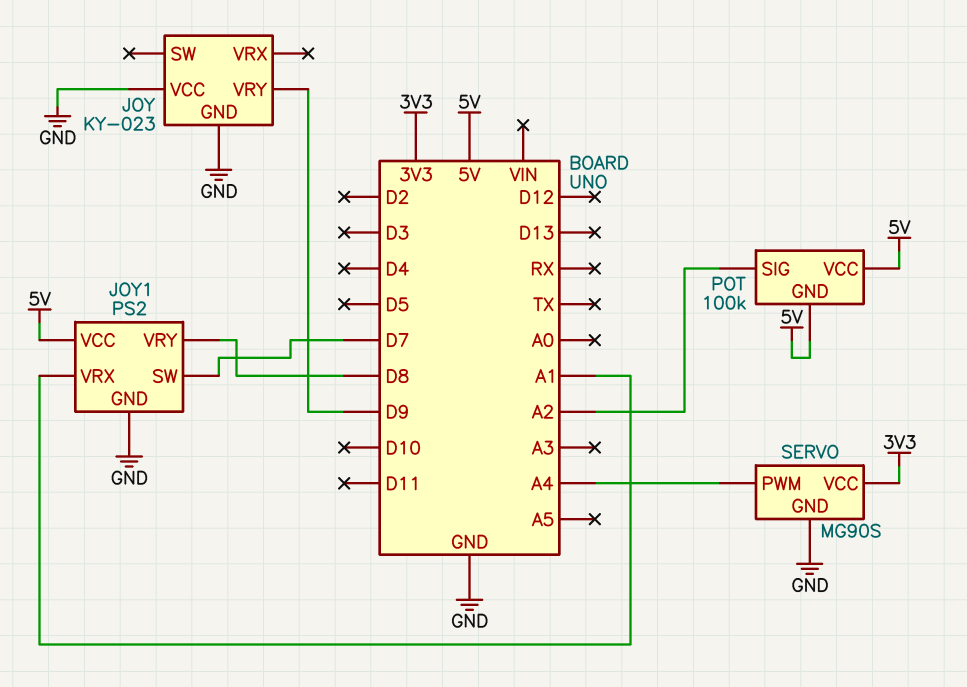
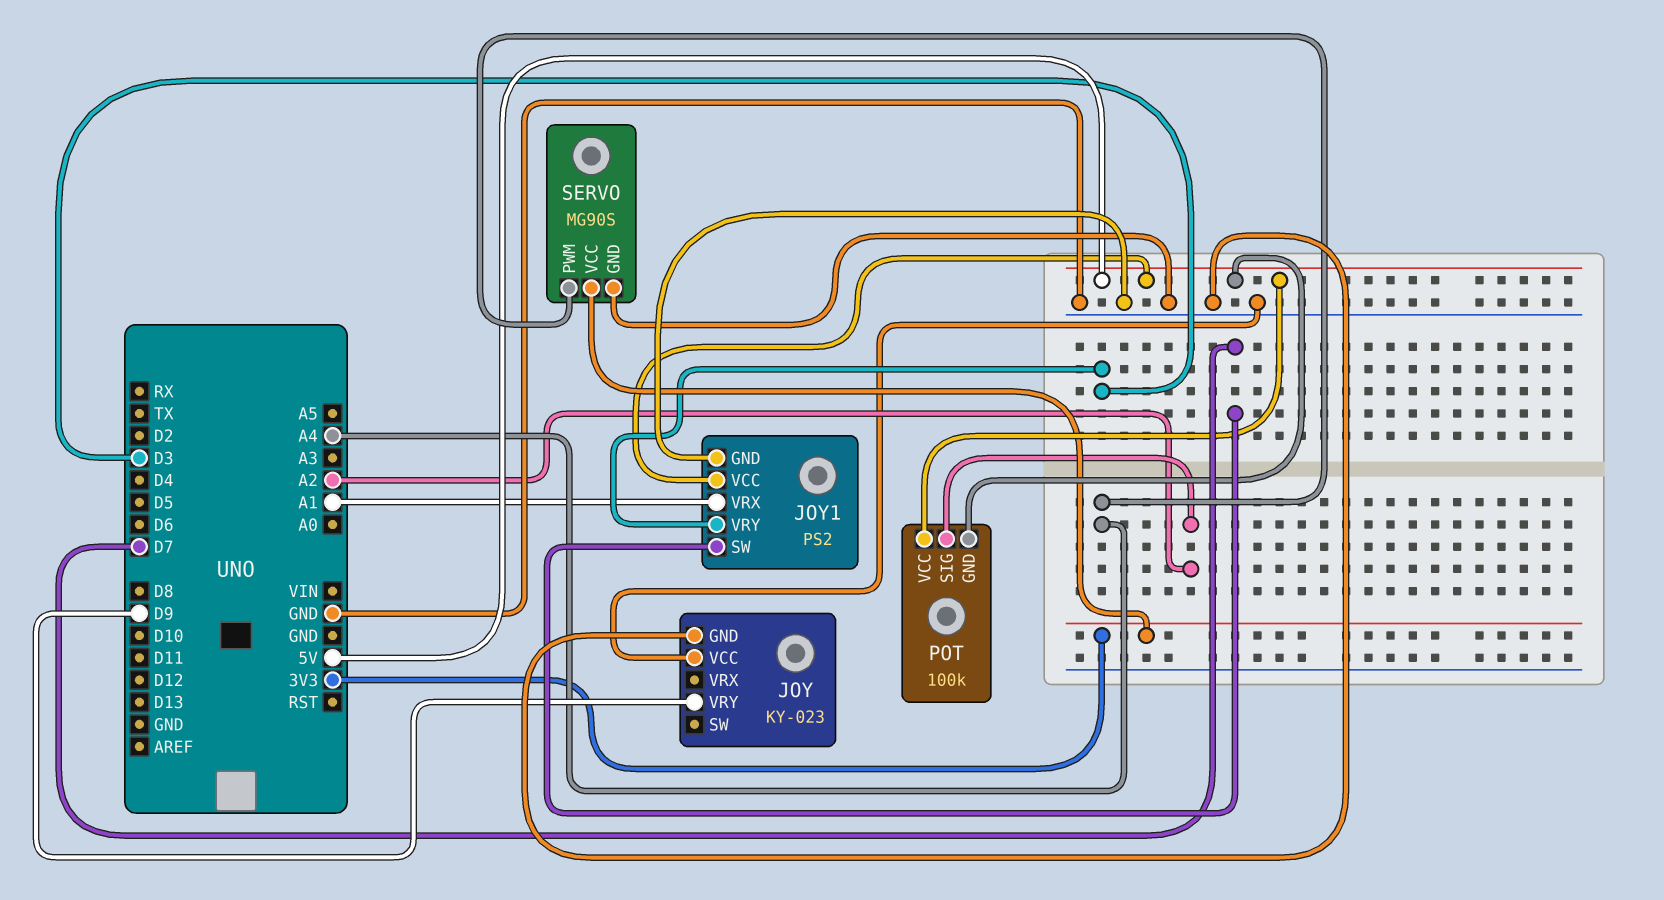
JOY1 pin VRY: D8 -> D3

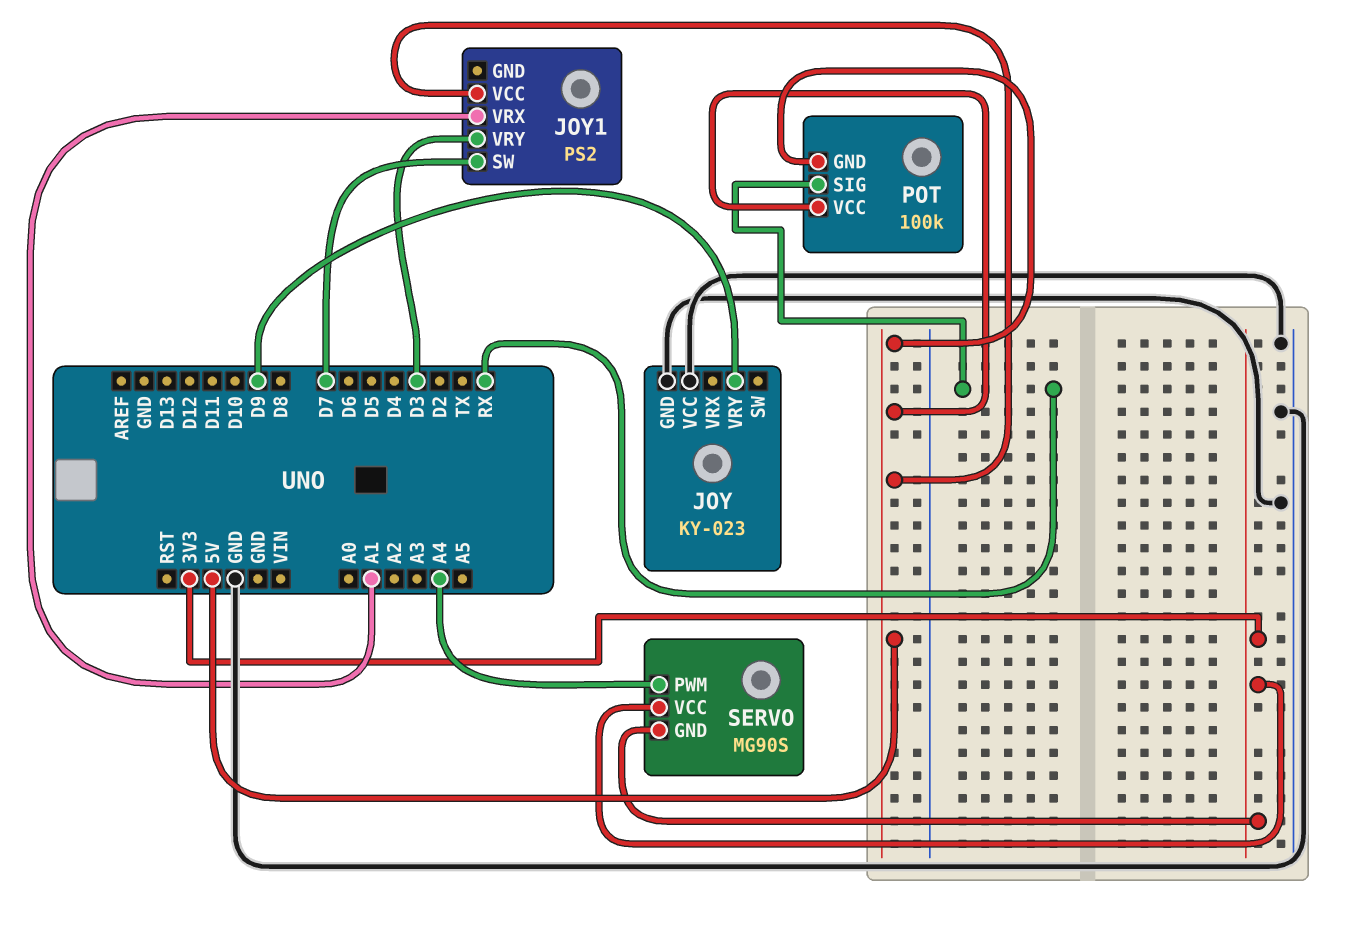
JOY1 pin GND: GND -> none
POT pin SIG: A2 -> RX
SERVO pin GND: GND -> 3V3

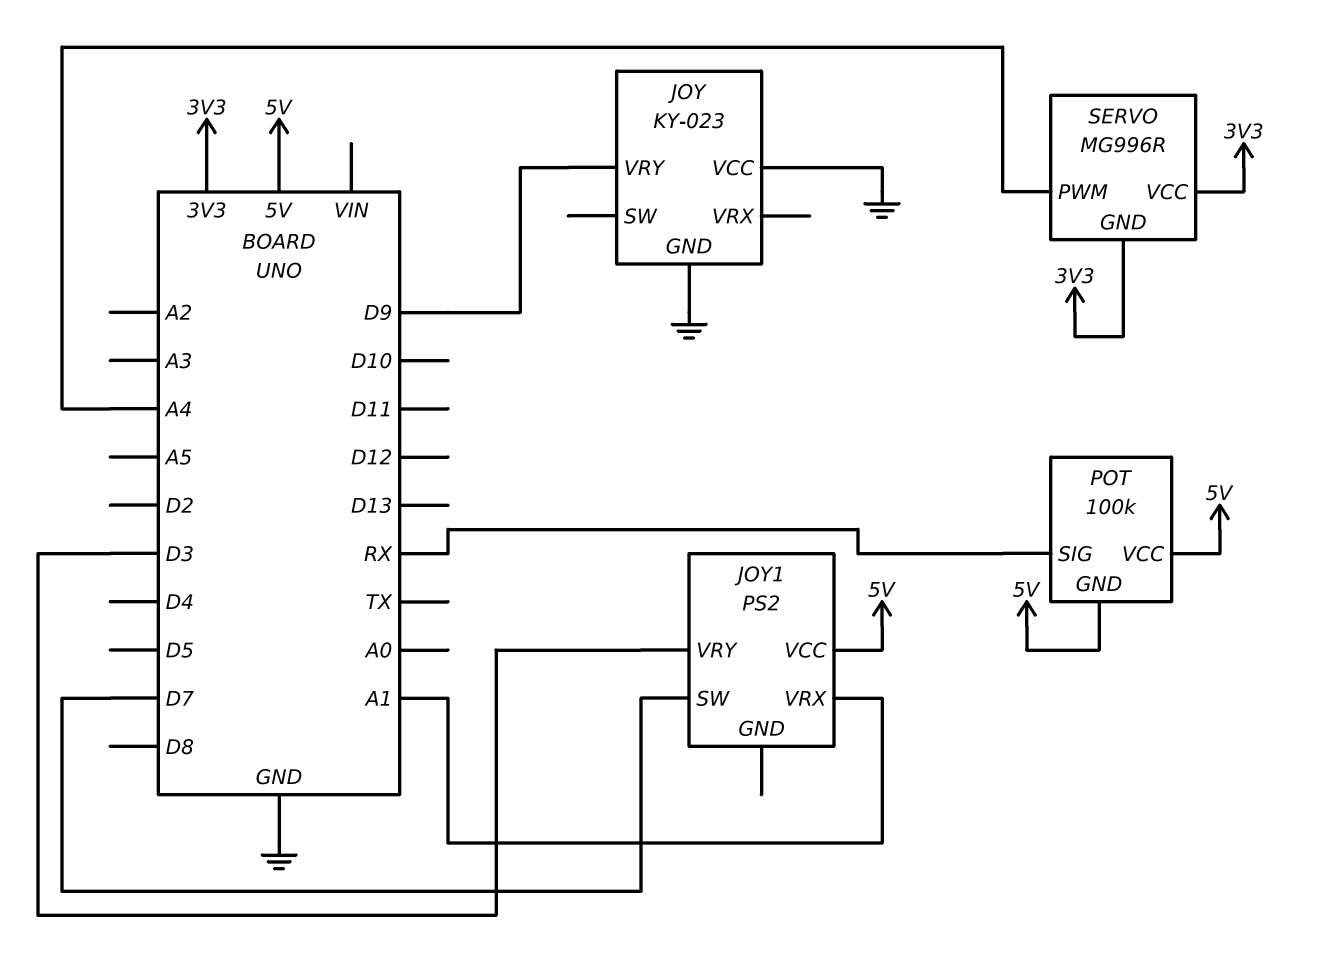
SERVO: MG90S -> MG996R

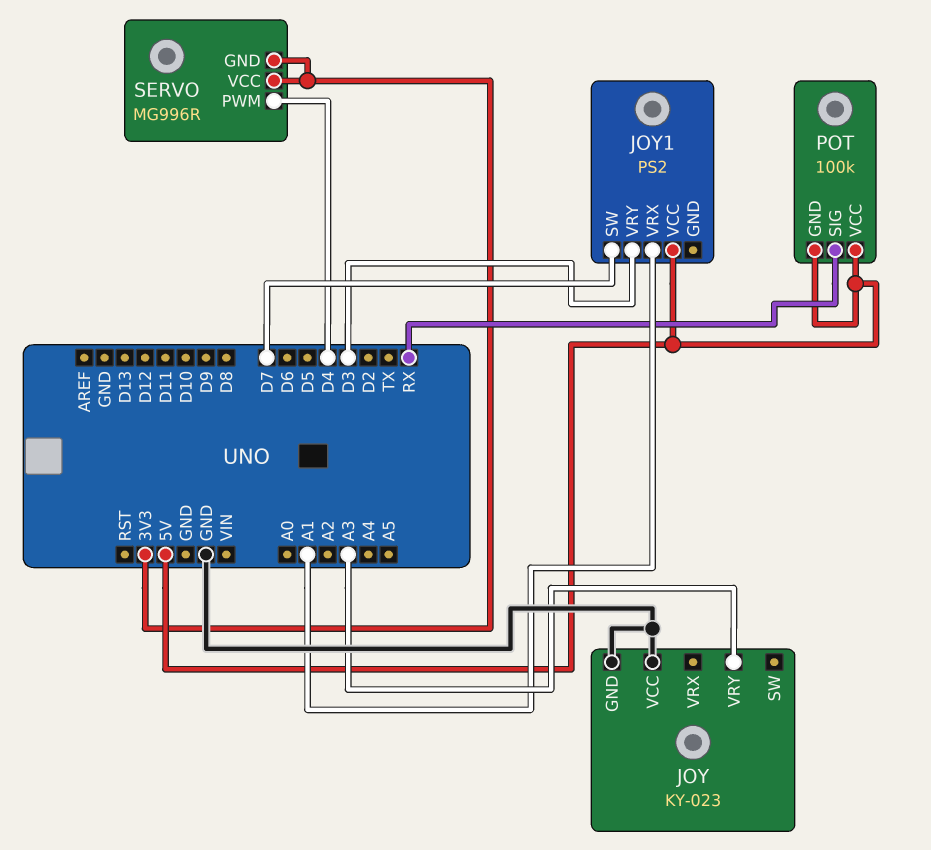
JOY pin VRY: D9 -> A3
SERVO pin PWM: A4 -> D4

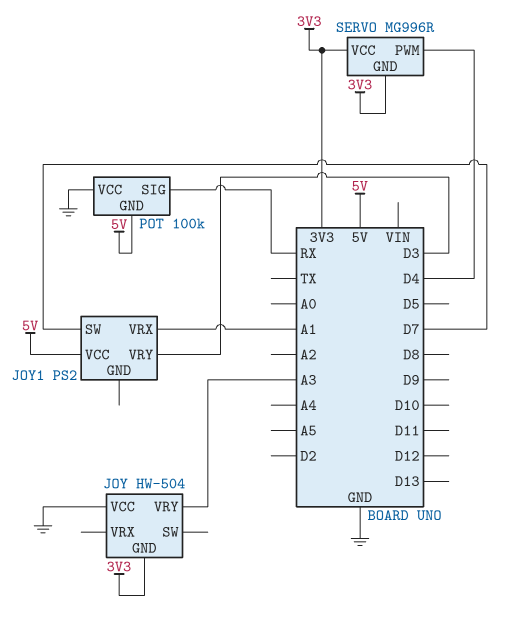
JOY: KY-023 -> HW-504
JOY pin GND: GND -> 3V3
POT pin VCC: 5V -> GND

